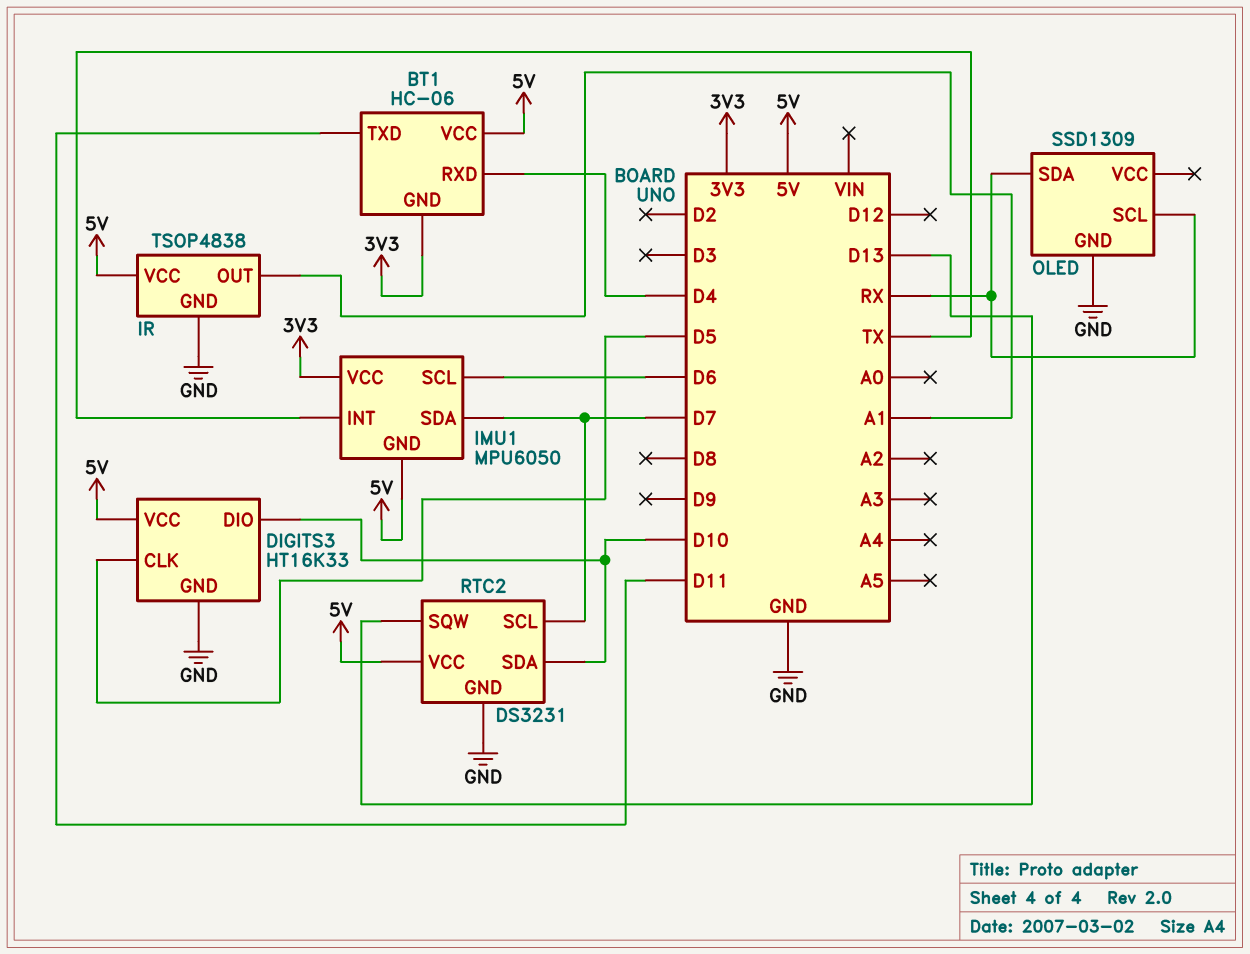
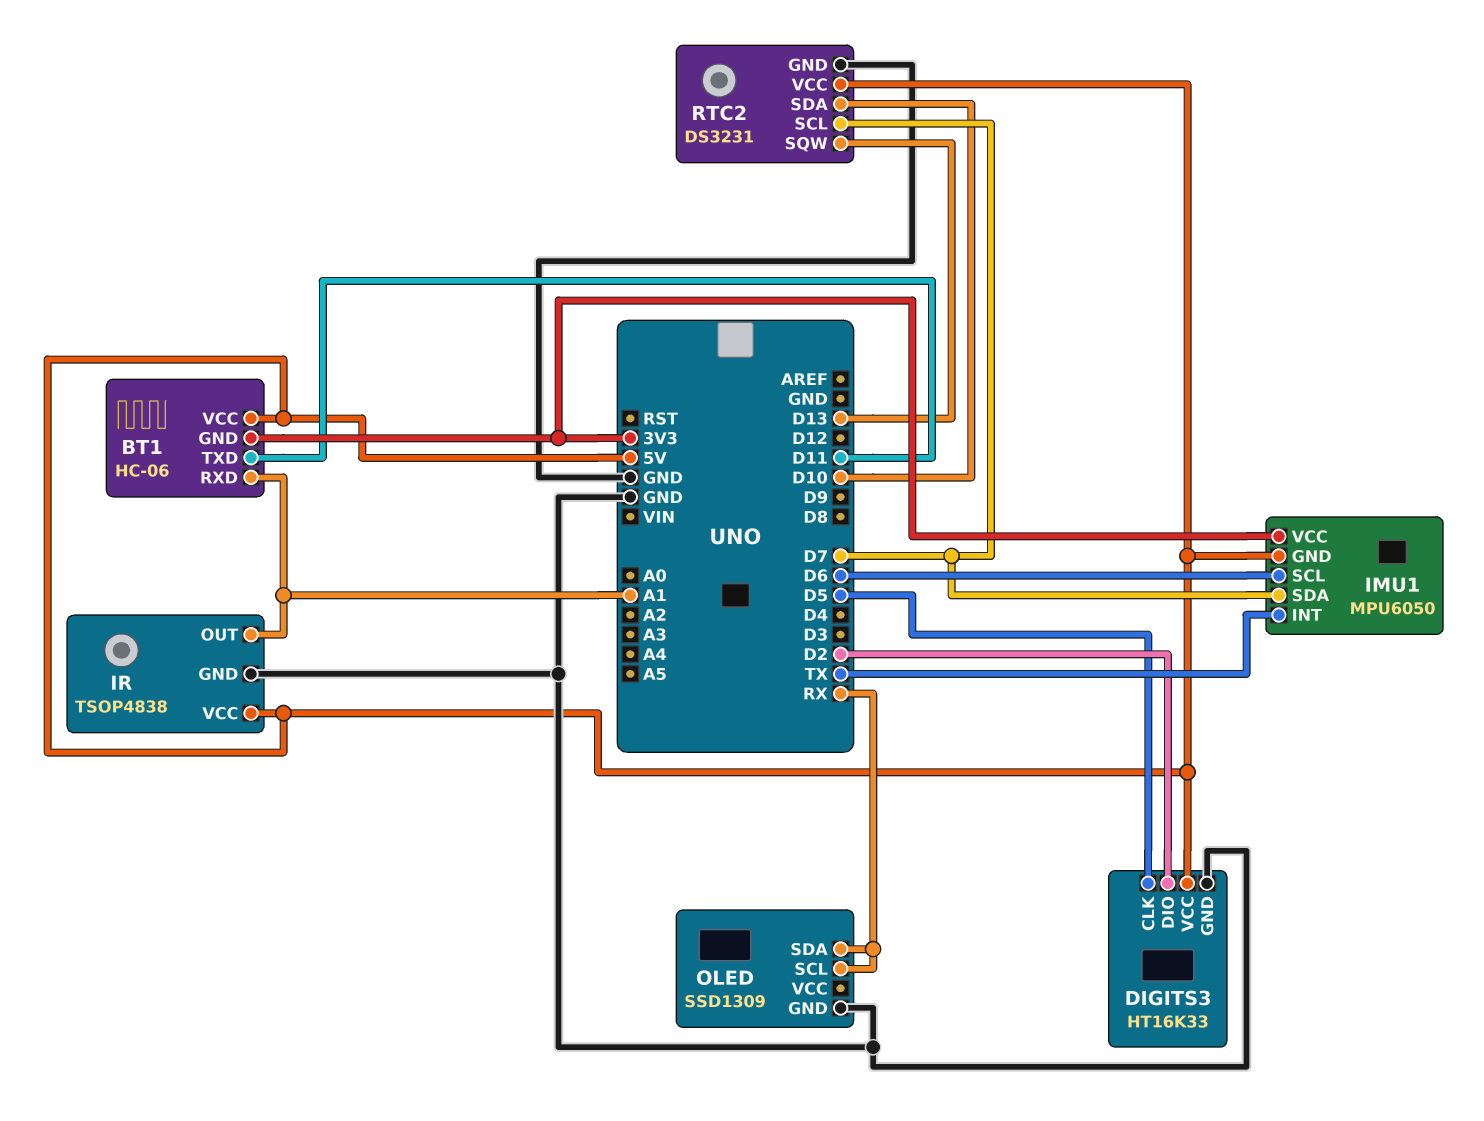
BT1 pin RXD: D4 -> A1
DIGITS3 pin DIO: D10 -> D2

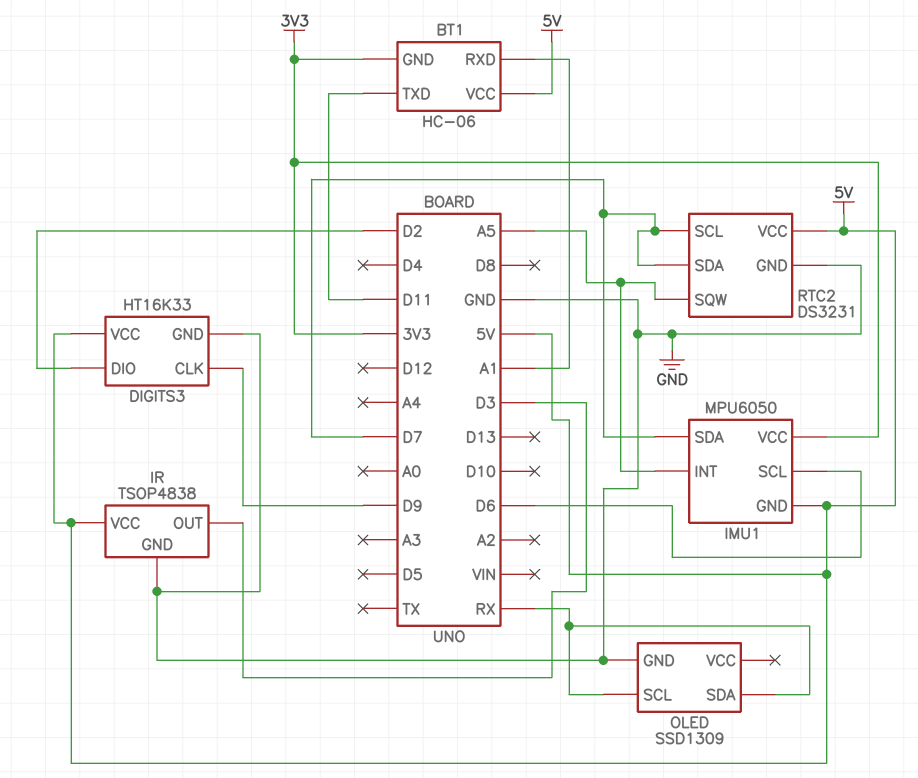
DIGITS3 pin CLK: D5 -> D9
IMU1 pin INT: TX -> A5
IR pin OUT: A1 -> D3
RTC2 pin SDA: D10 -> D7
RTC2 pin SQW: D13 -> A5

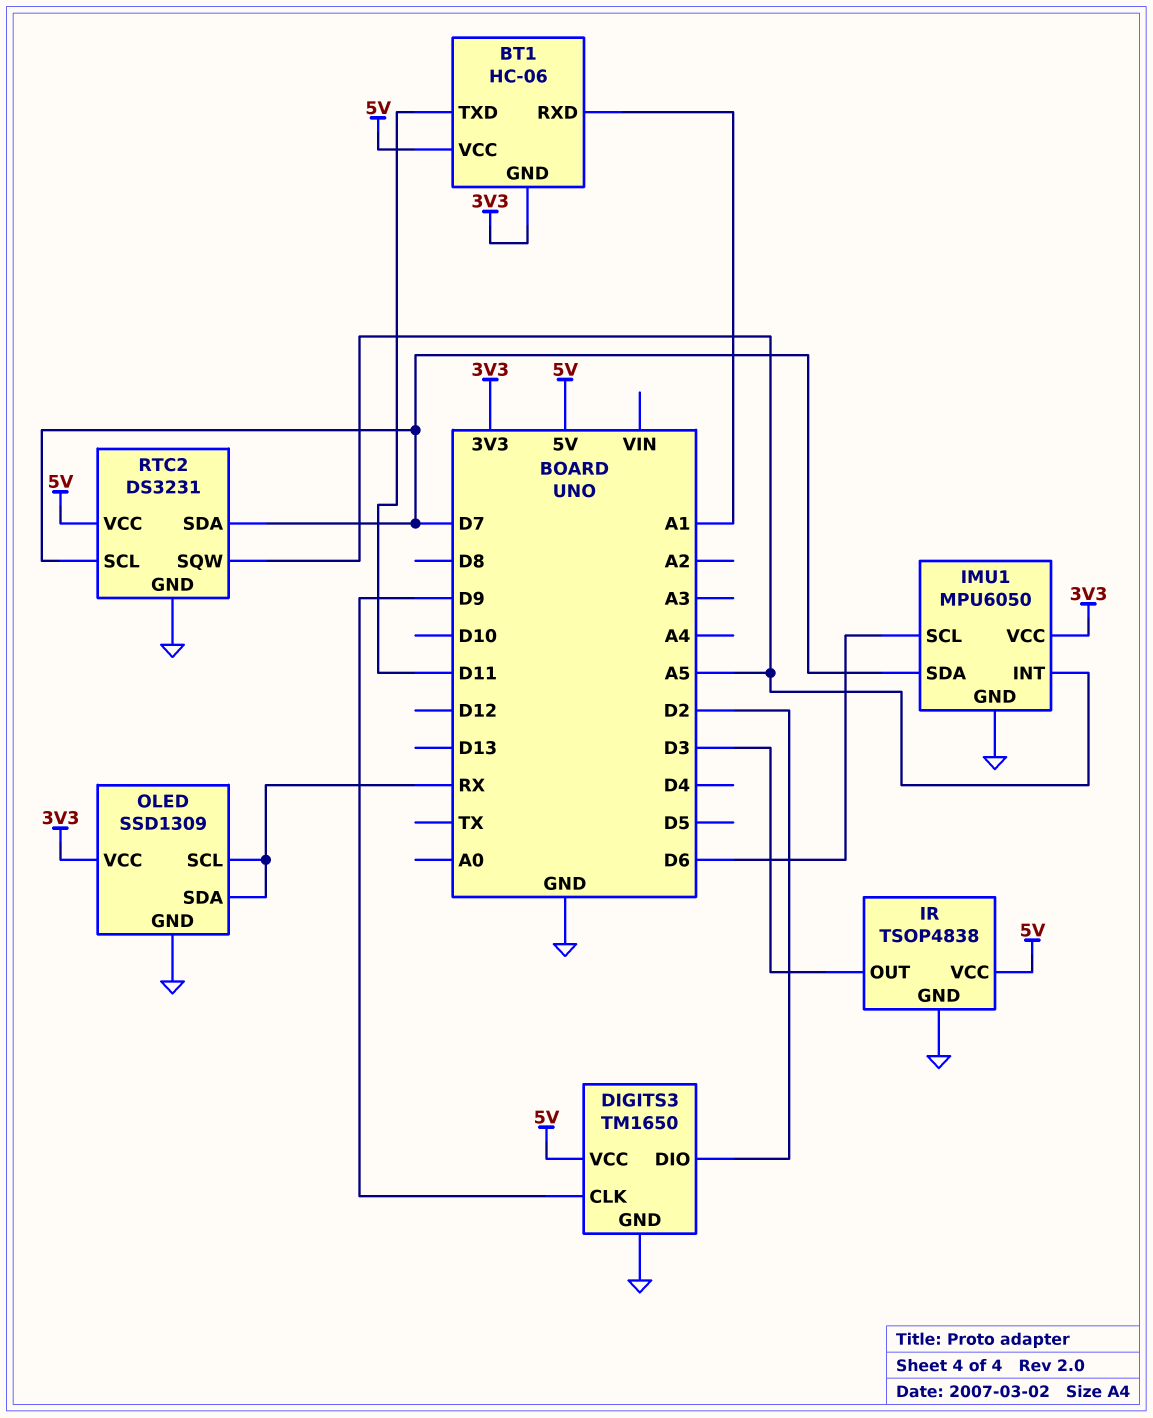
DIGITS3: HT16K33 -> TM1650
IMU1 pin GND: 5V -> GND
OLED pin VCC: none -> 3V3

